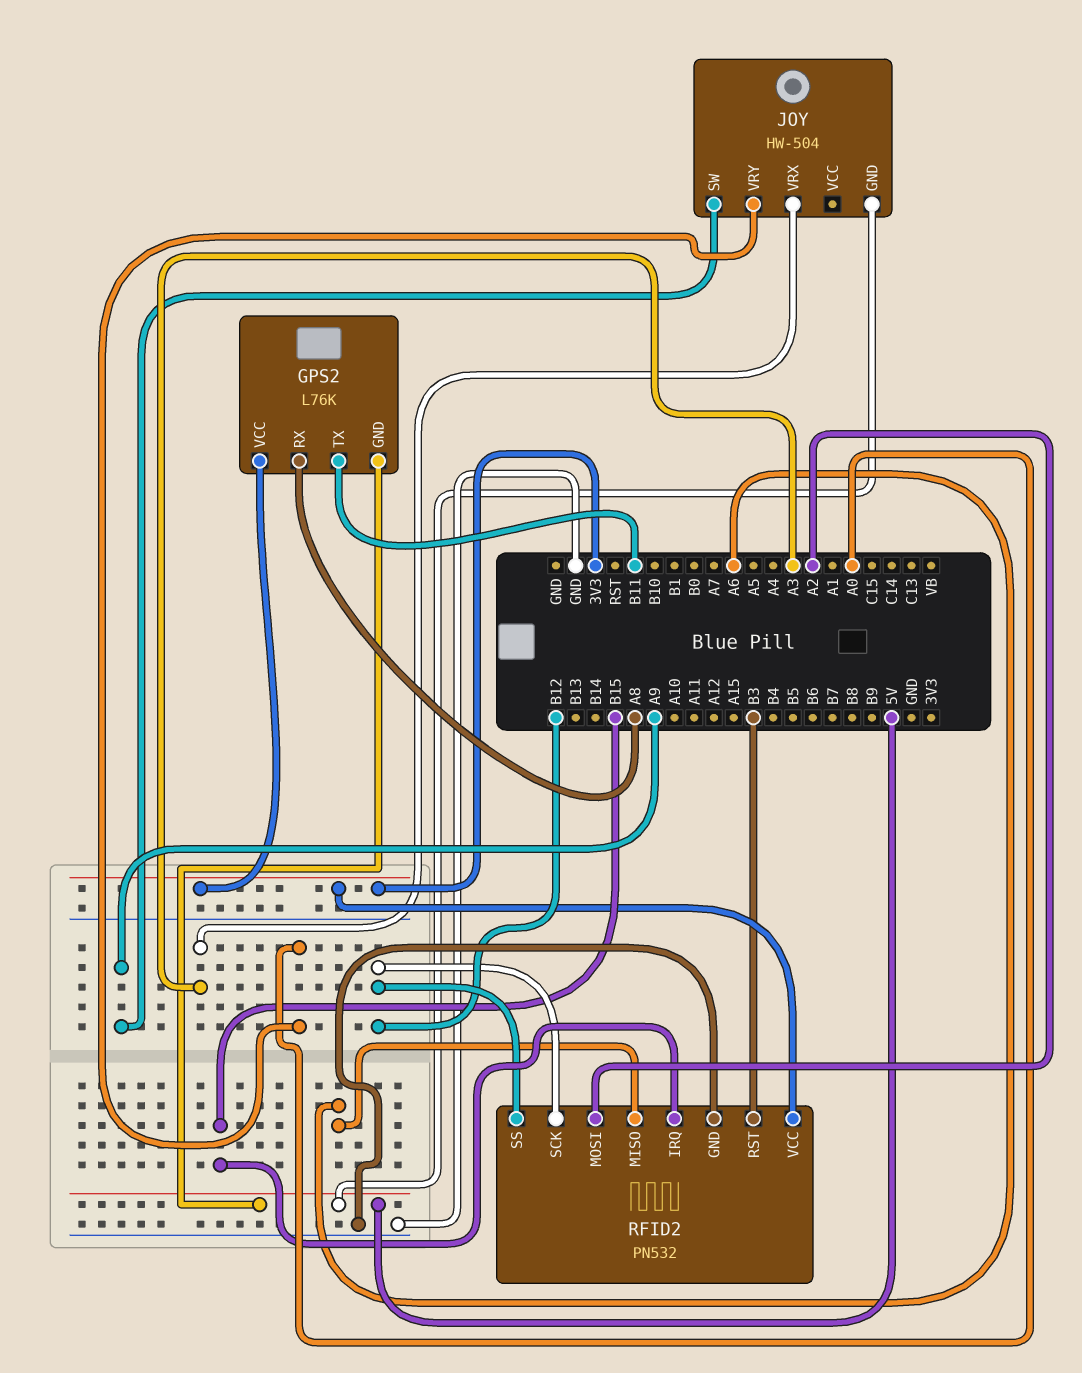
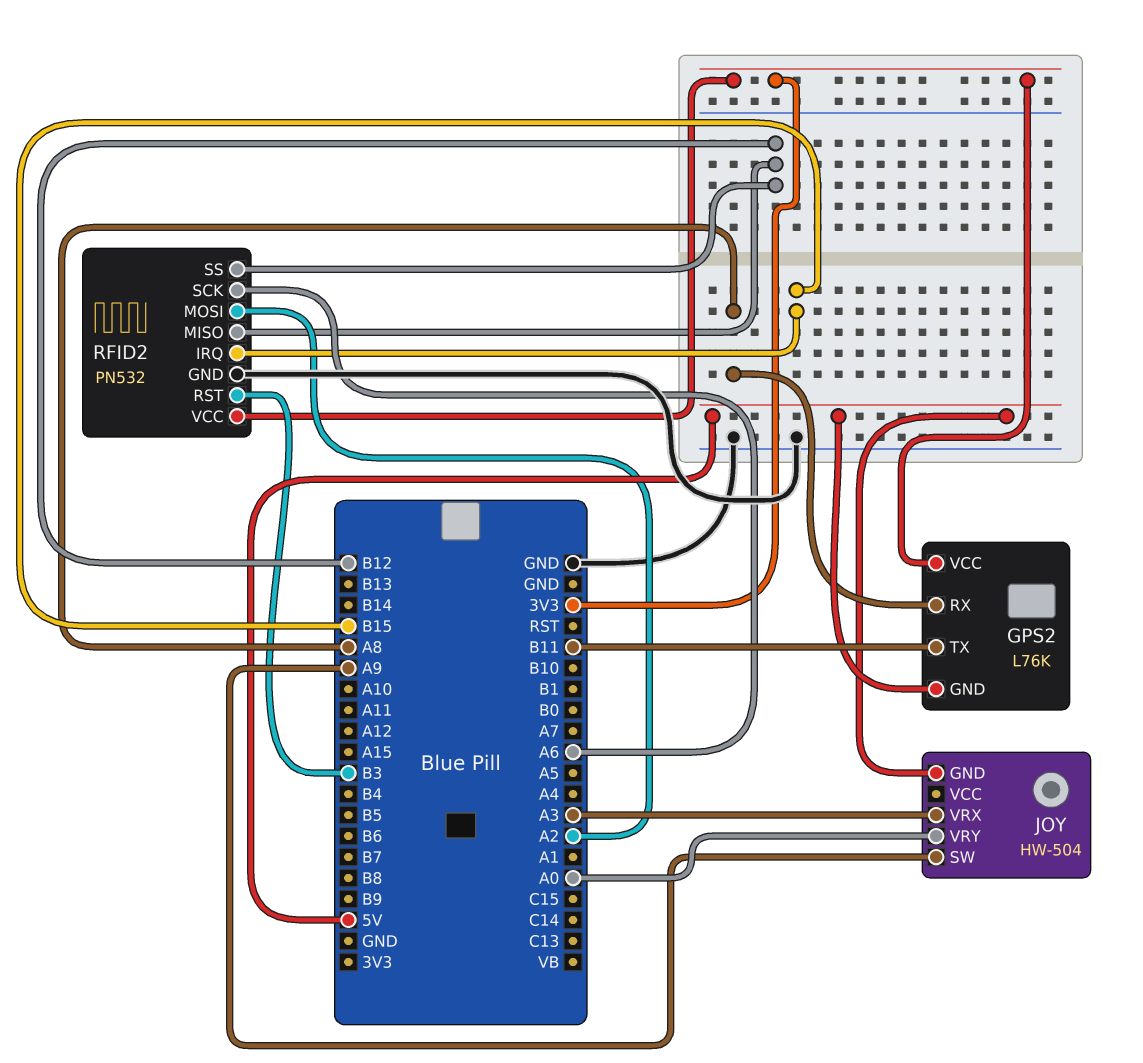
RFID2 pin MISO: A6 -> B12
RFID2 pin SCK: B12 -> A6

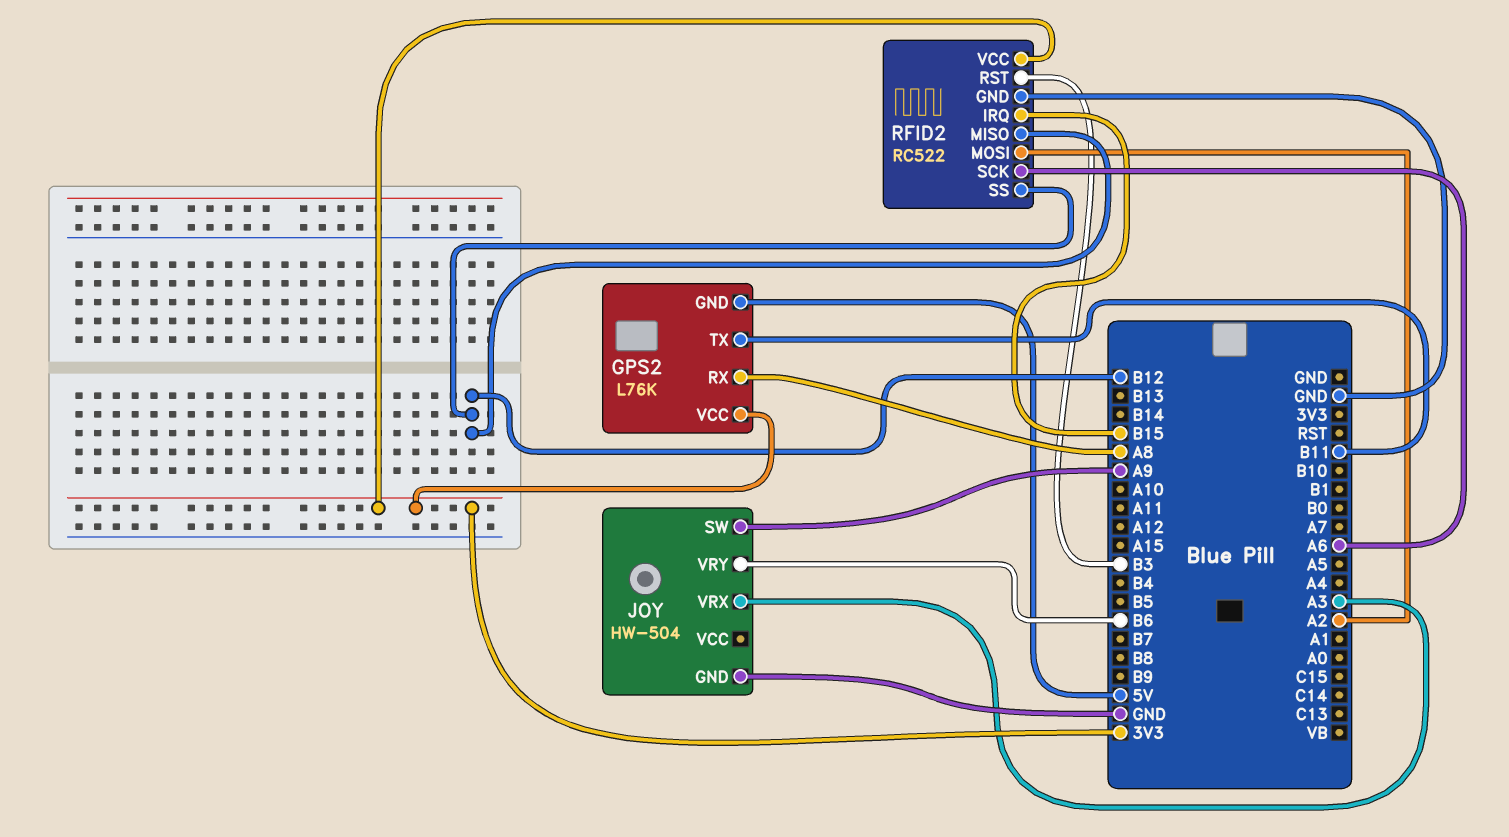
JOY pin GND: 5V -> GND
JOY pin VRY: A0 -> B6
RFID2: PN532 -> RC522

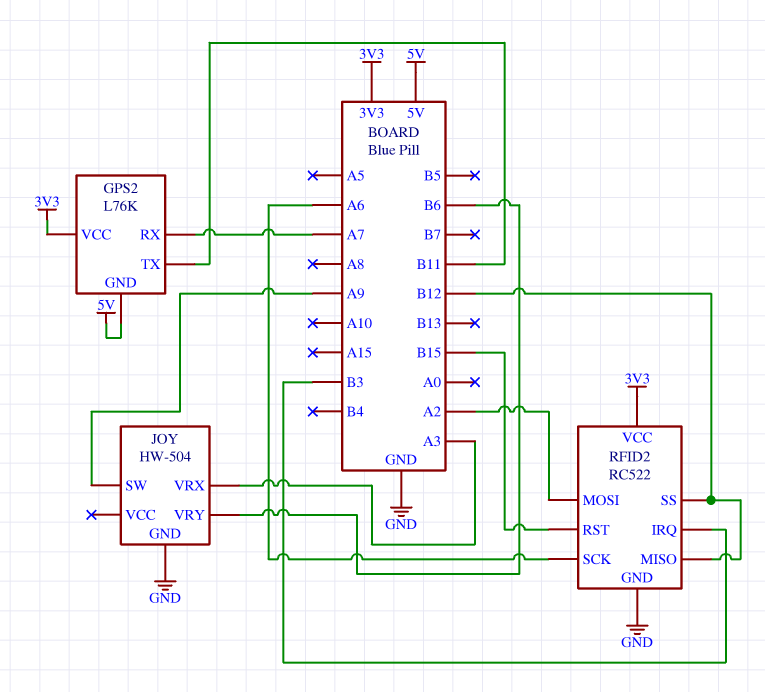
GPS2 pin RX: A8 -> A7
RFID2 pin IRQ: B15 -> B3
RFID2 pin RST: B3 -> B15

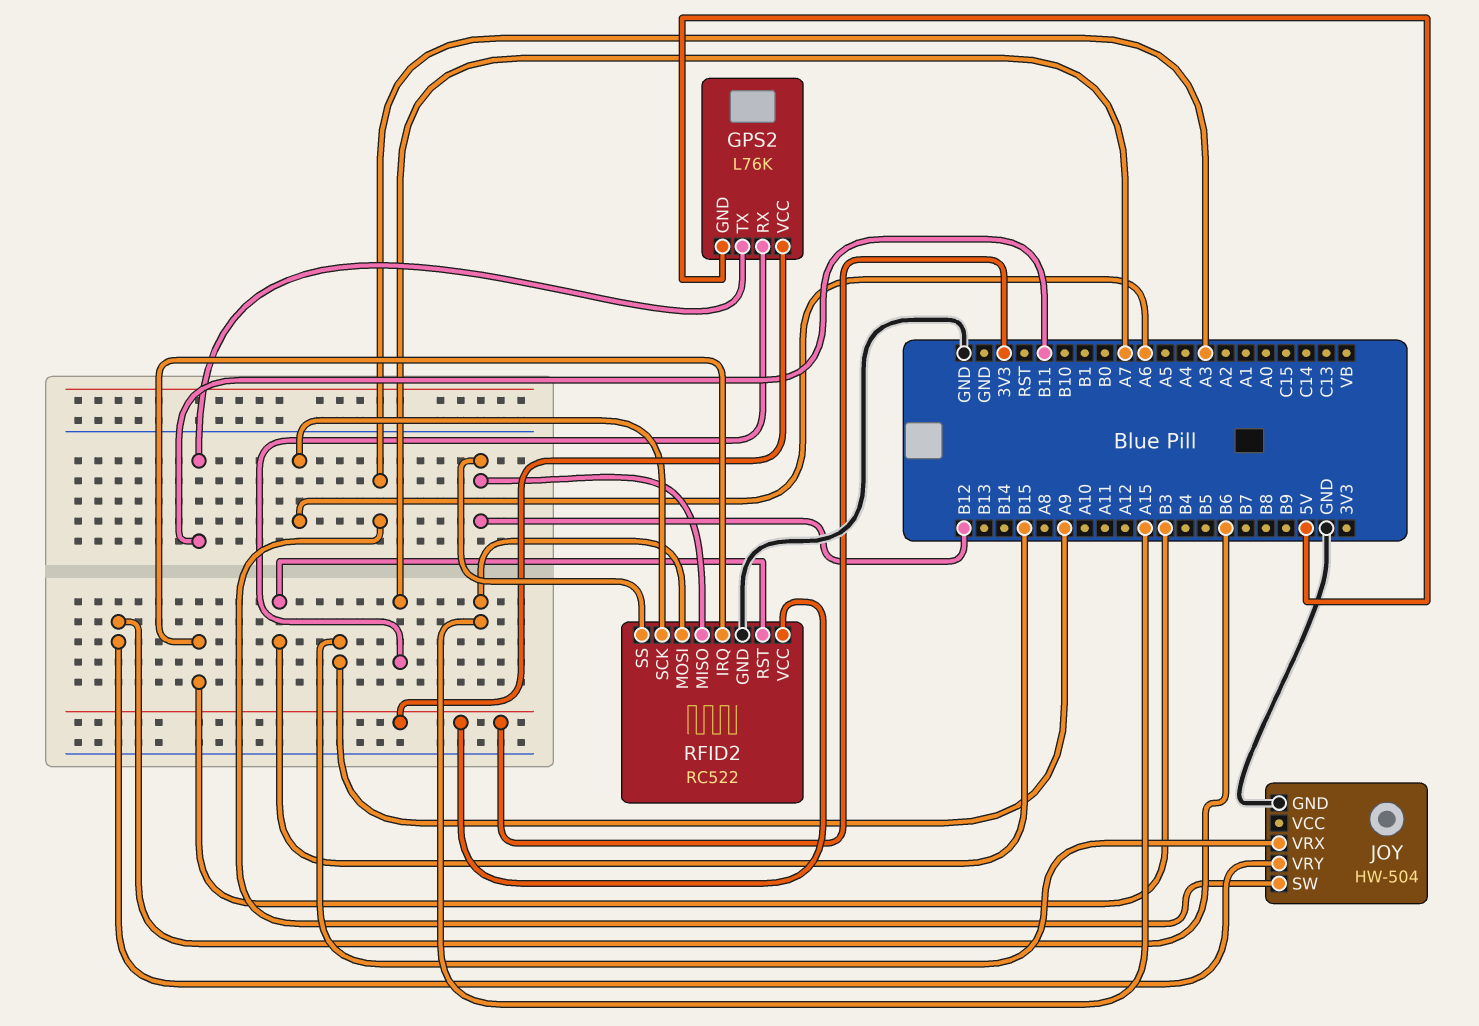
JOY pin SW: A9 -> A3
JOY pin VRX: A3 -> A9
RFID2 pin MOSI: A2 -> A15

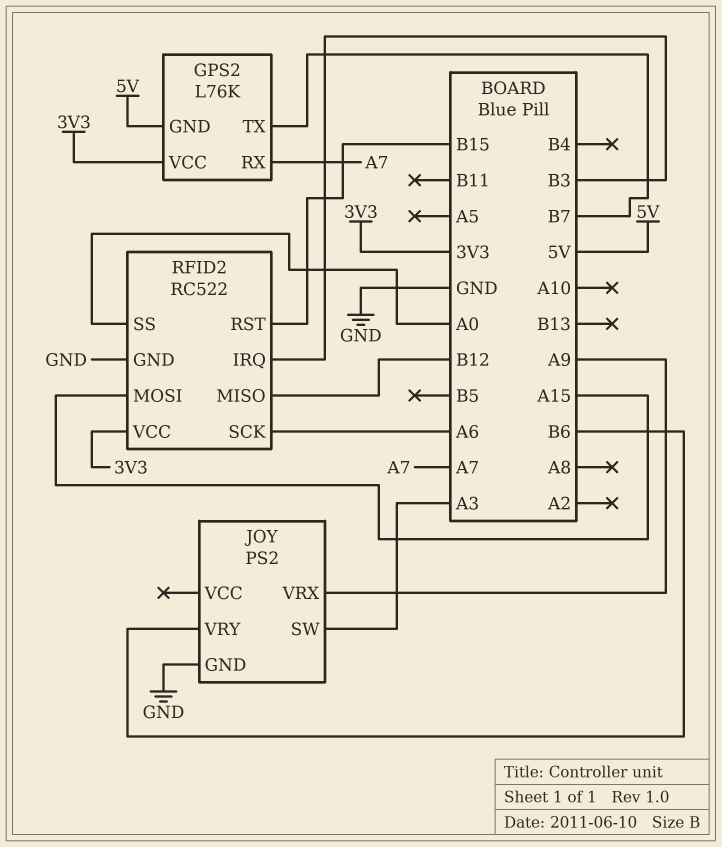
GPS2 pin TX: B11 -> B7
JOY: HW-504 -> PS2
RFID2 pin SS: B12 -> A0

